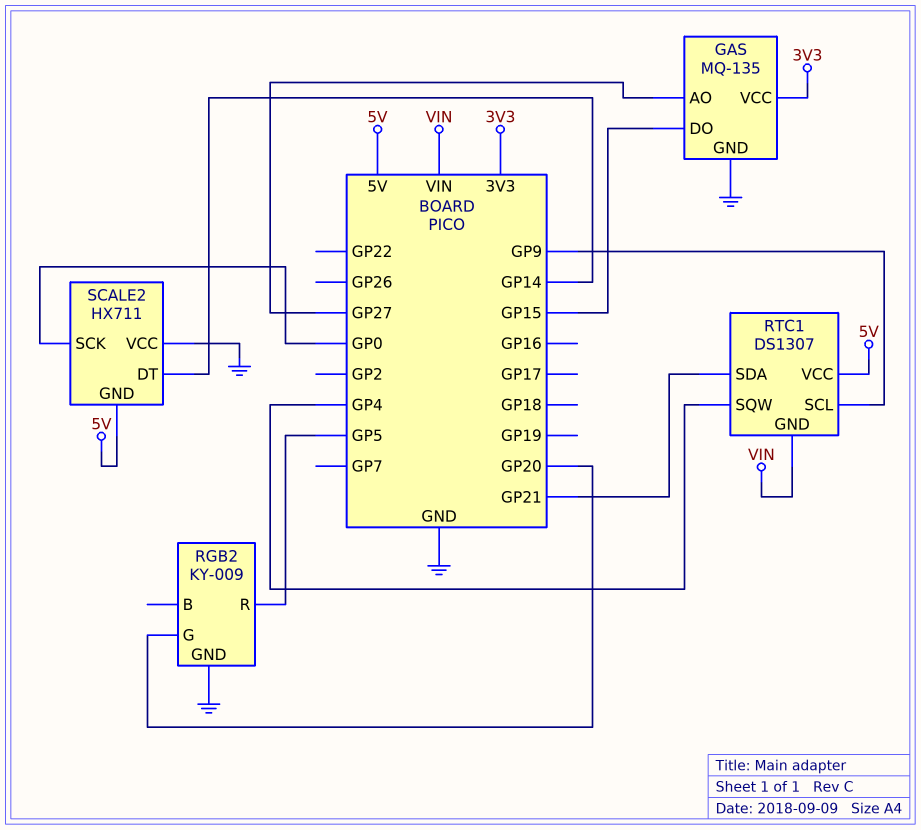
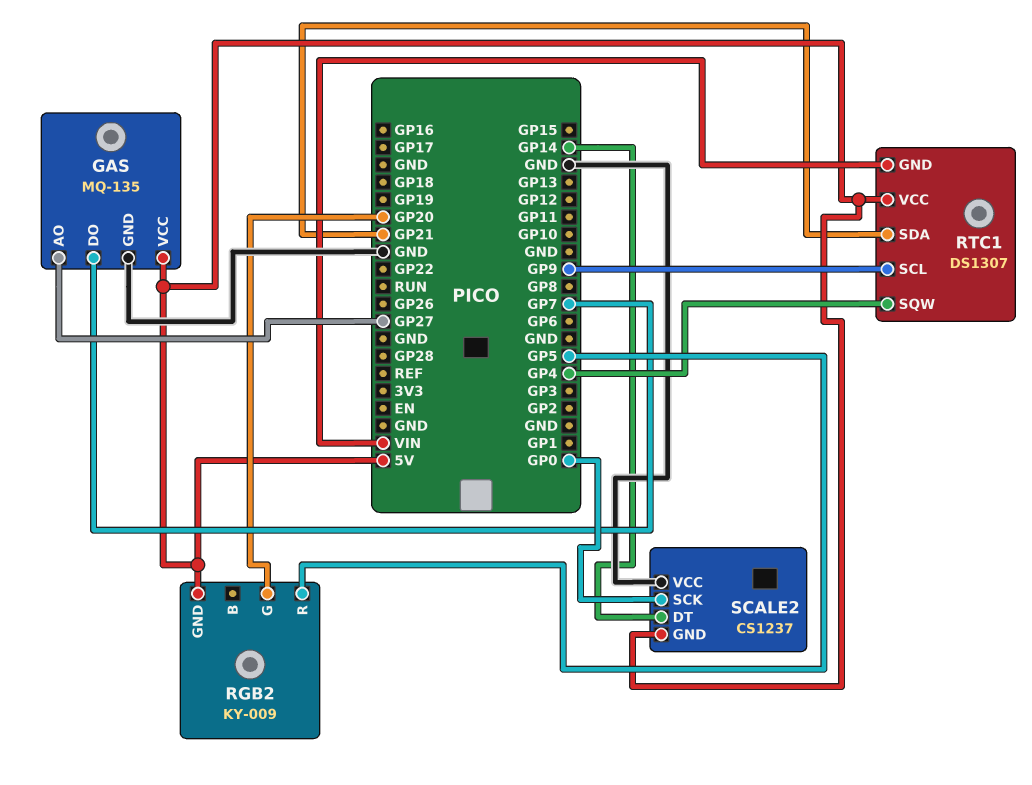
GAS pin DO: GP15 -> GP7
GAS pin VCC: 3V3 -> 5V
RGB2 pin GND: GND -> 5V
SCALE2: HX711 -> CS1237

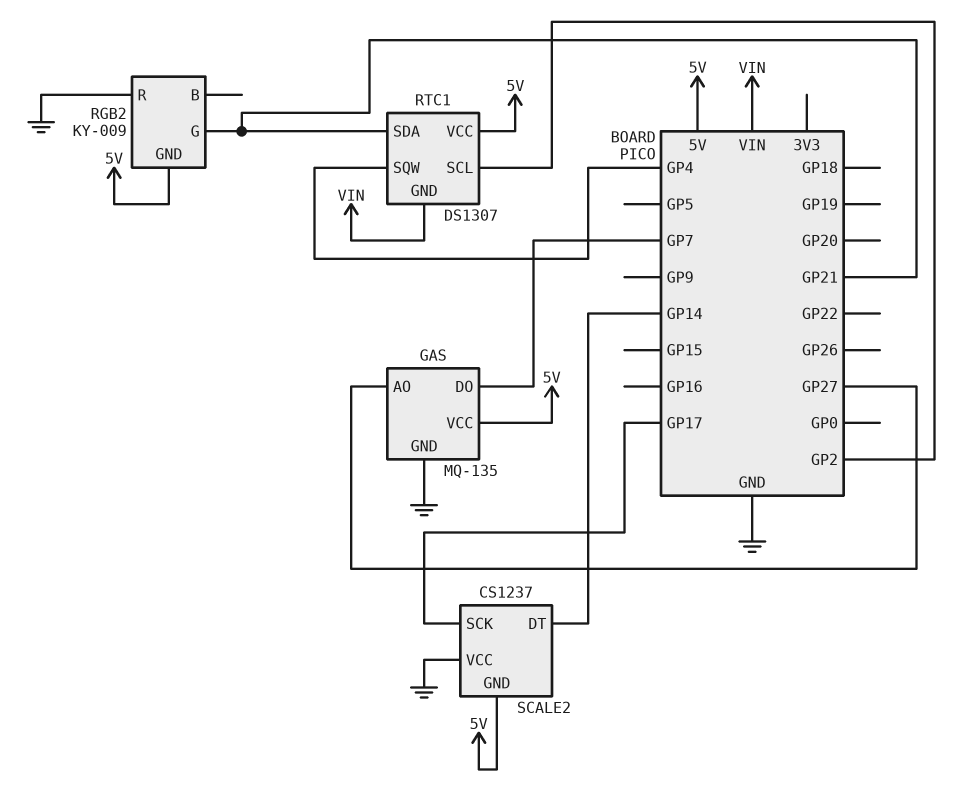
RGB2 pin G: GP20 -> GP21
RGB2 pin R: GP5 -> GND
RTC1 pin SCL: GP9 -> GP2
SCALE2 pin SCK: GP0 -> GP17

